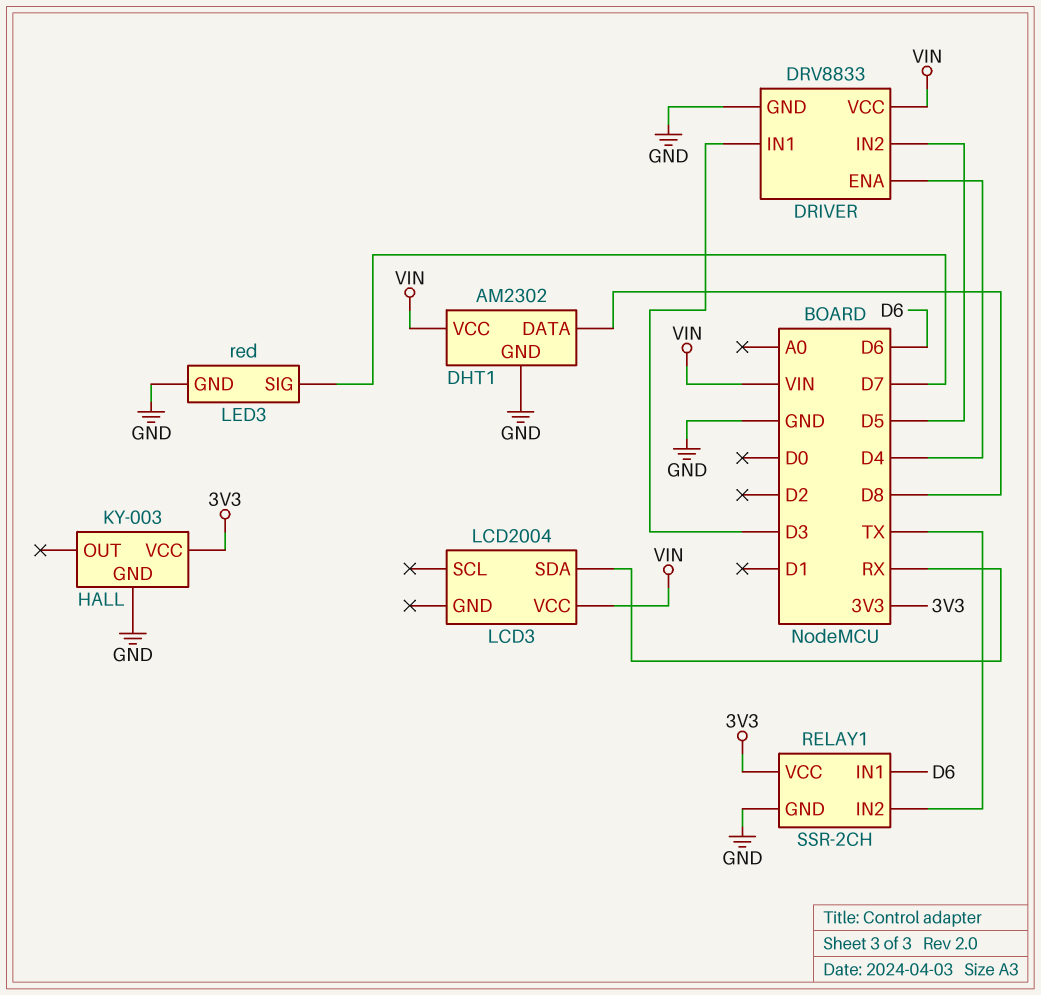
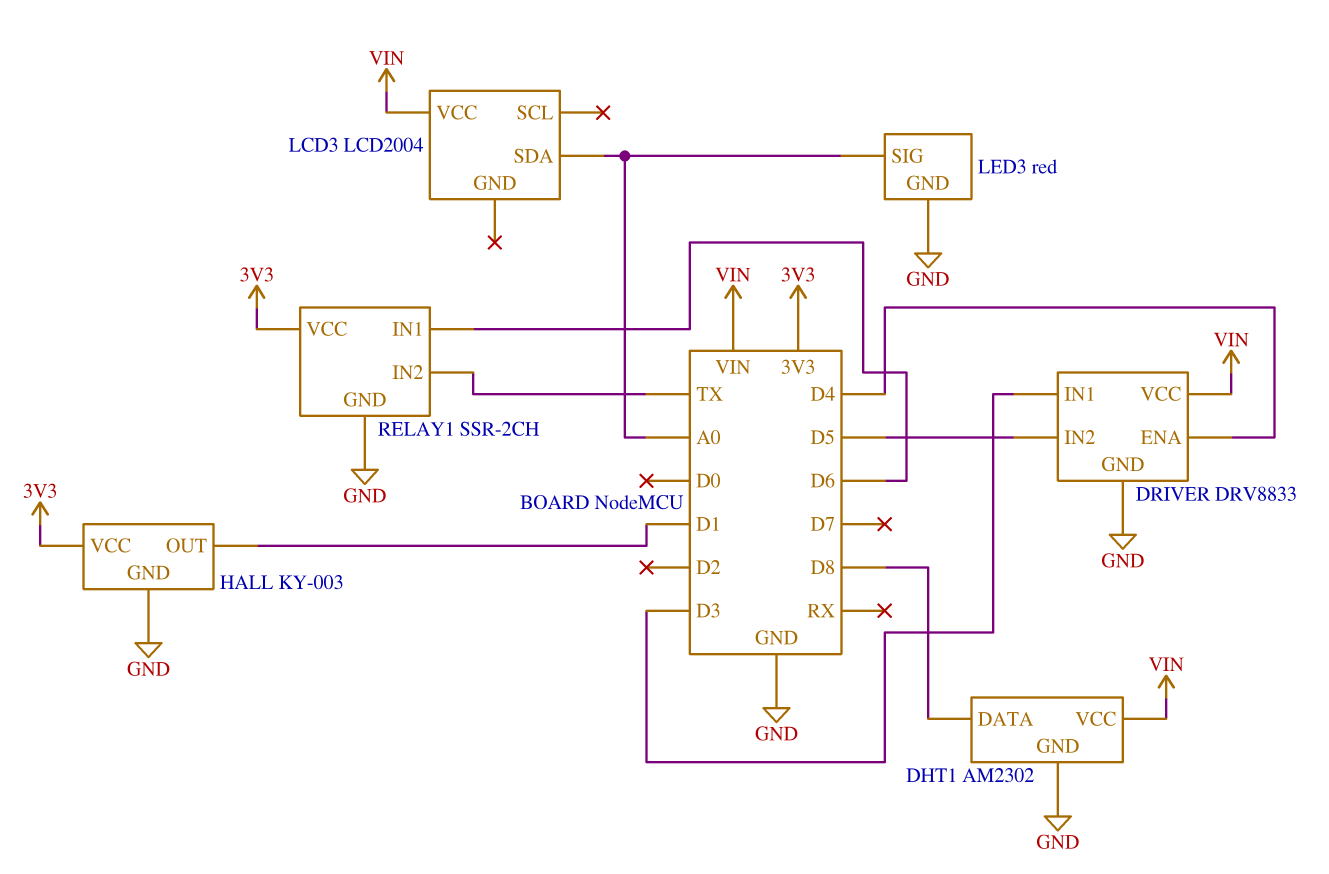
HALL pin OUT: none -> D1
LCD3 pin SDA: RX -> A0
LED3 pin SIG: D7 -> A0

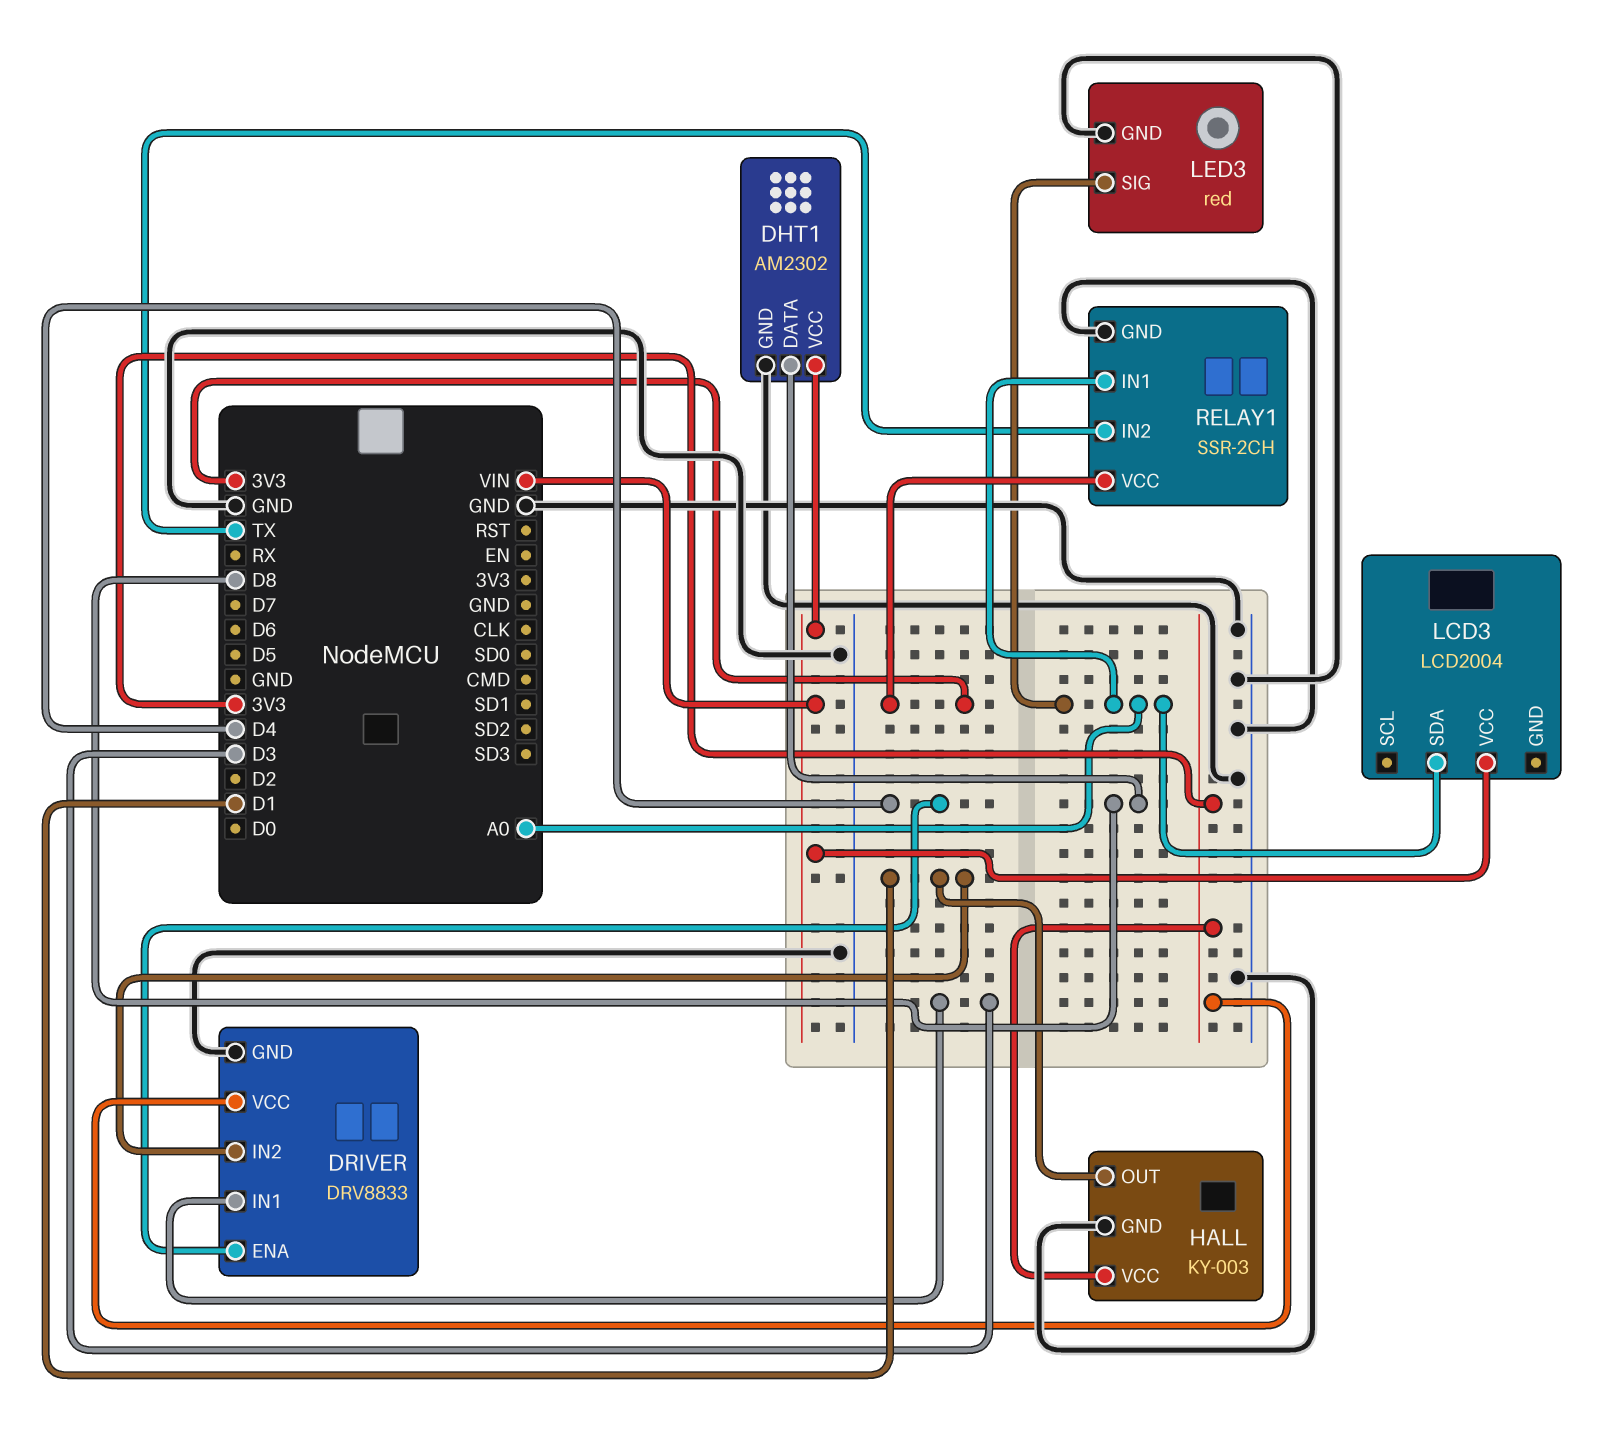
DRIVER pin IN2: D5 -> D1
DRIVER pin VCC: VIN -> 3V3
RELAY1 pin IN1: D6 -> A0

